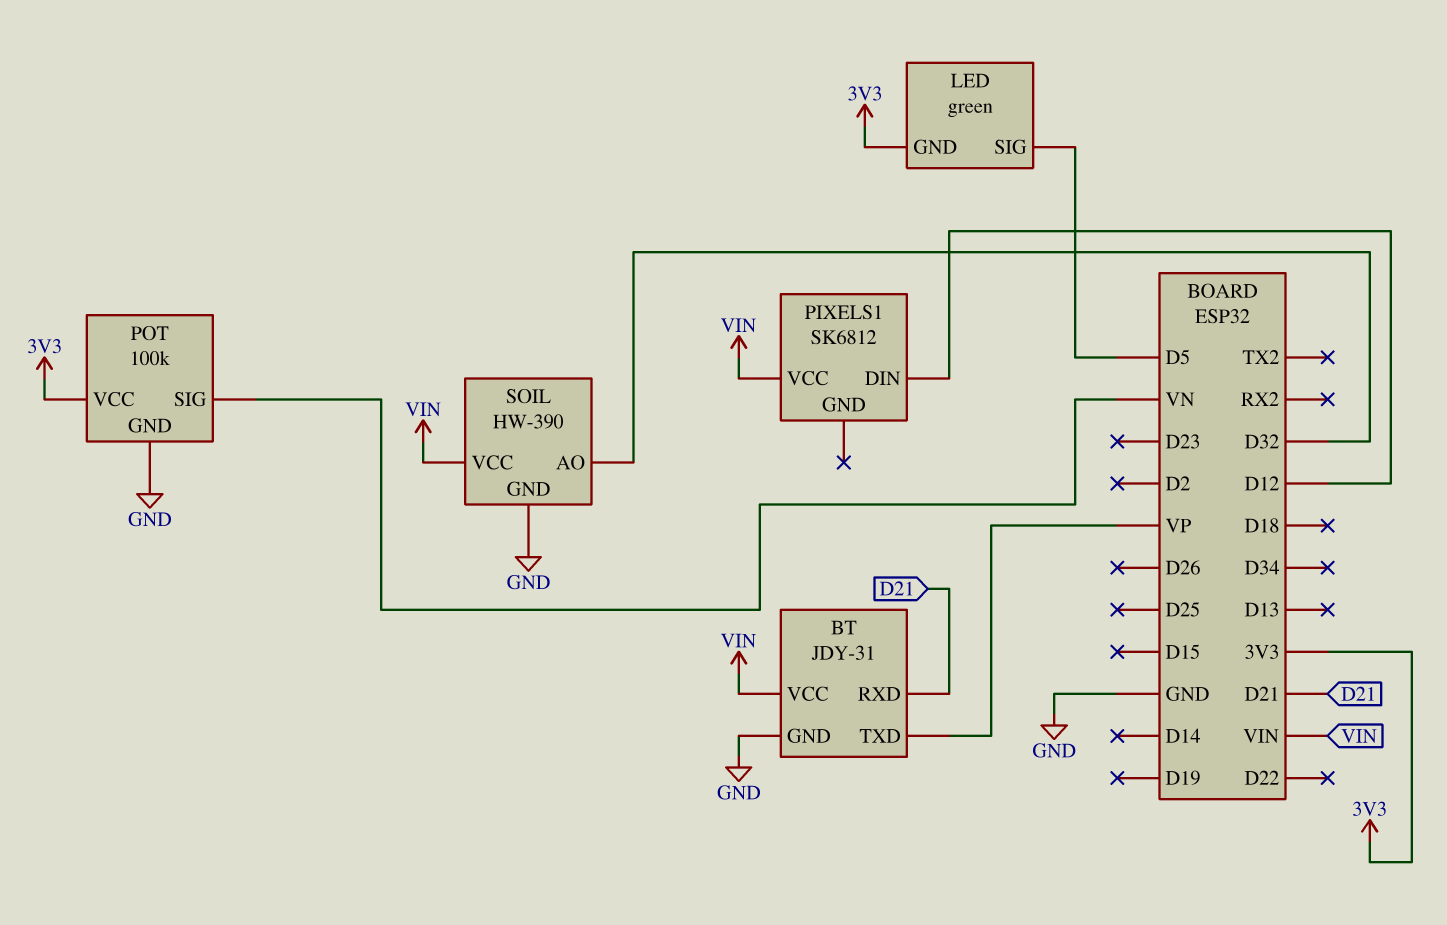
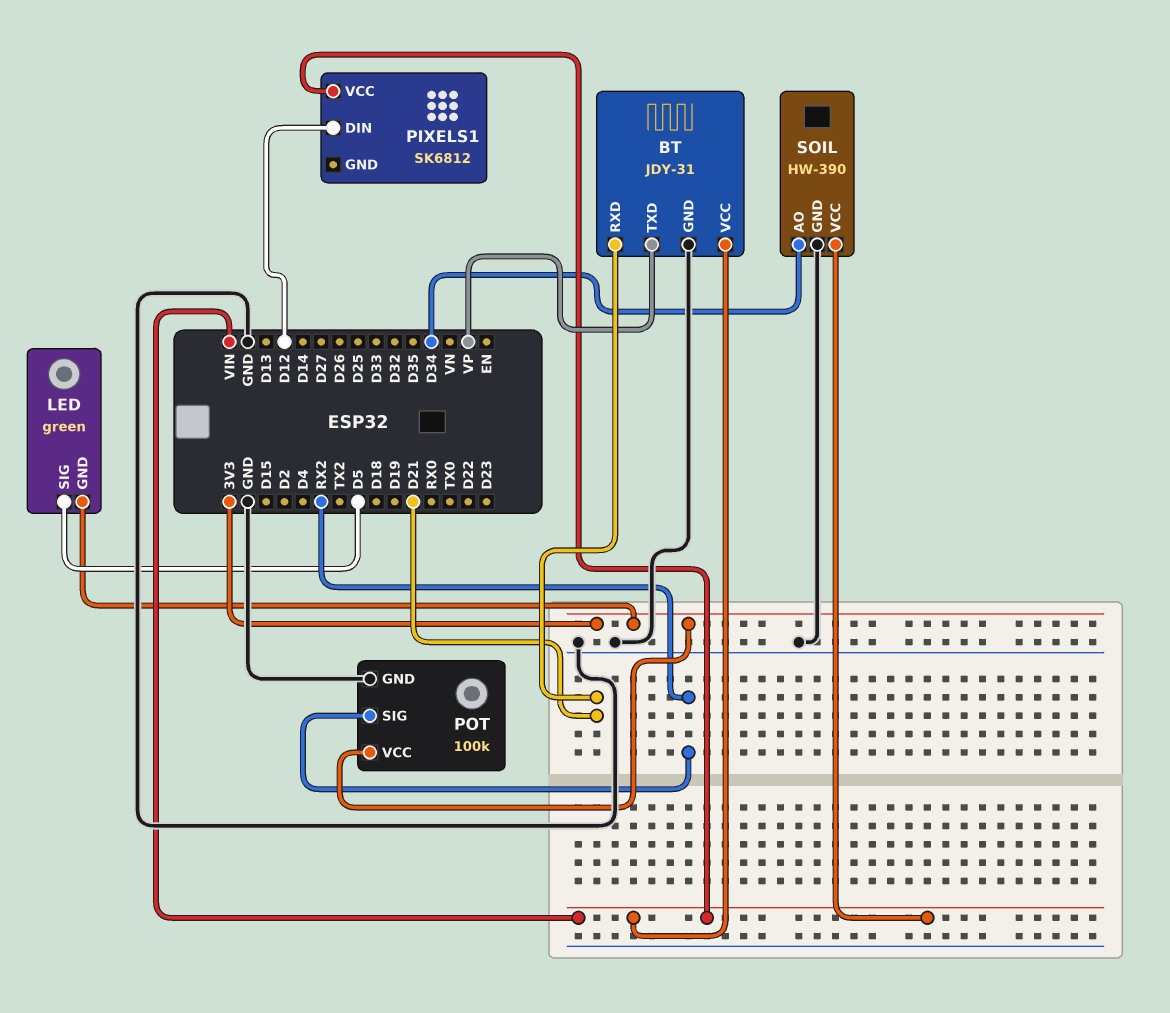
POT pin SIG: VN -> RX2
SOIL pin AO: D32 -> D34

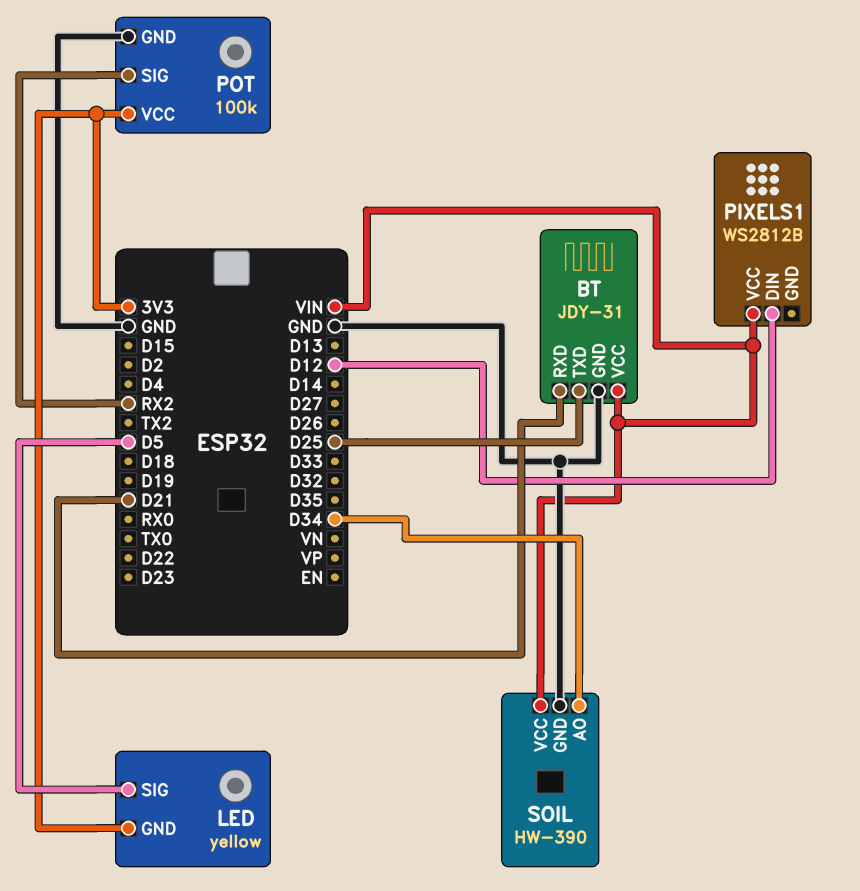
BT pin TXD: VP -> D25
LED: green -> yellow
PIXELS1: SK6812 -> WS2812B

